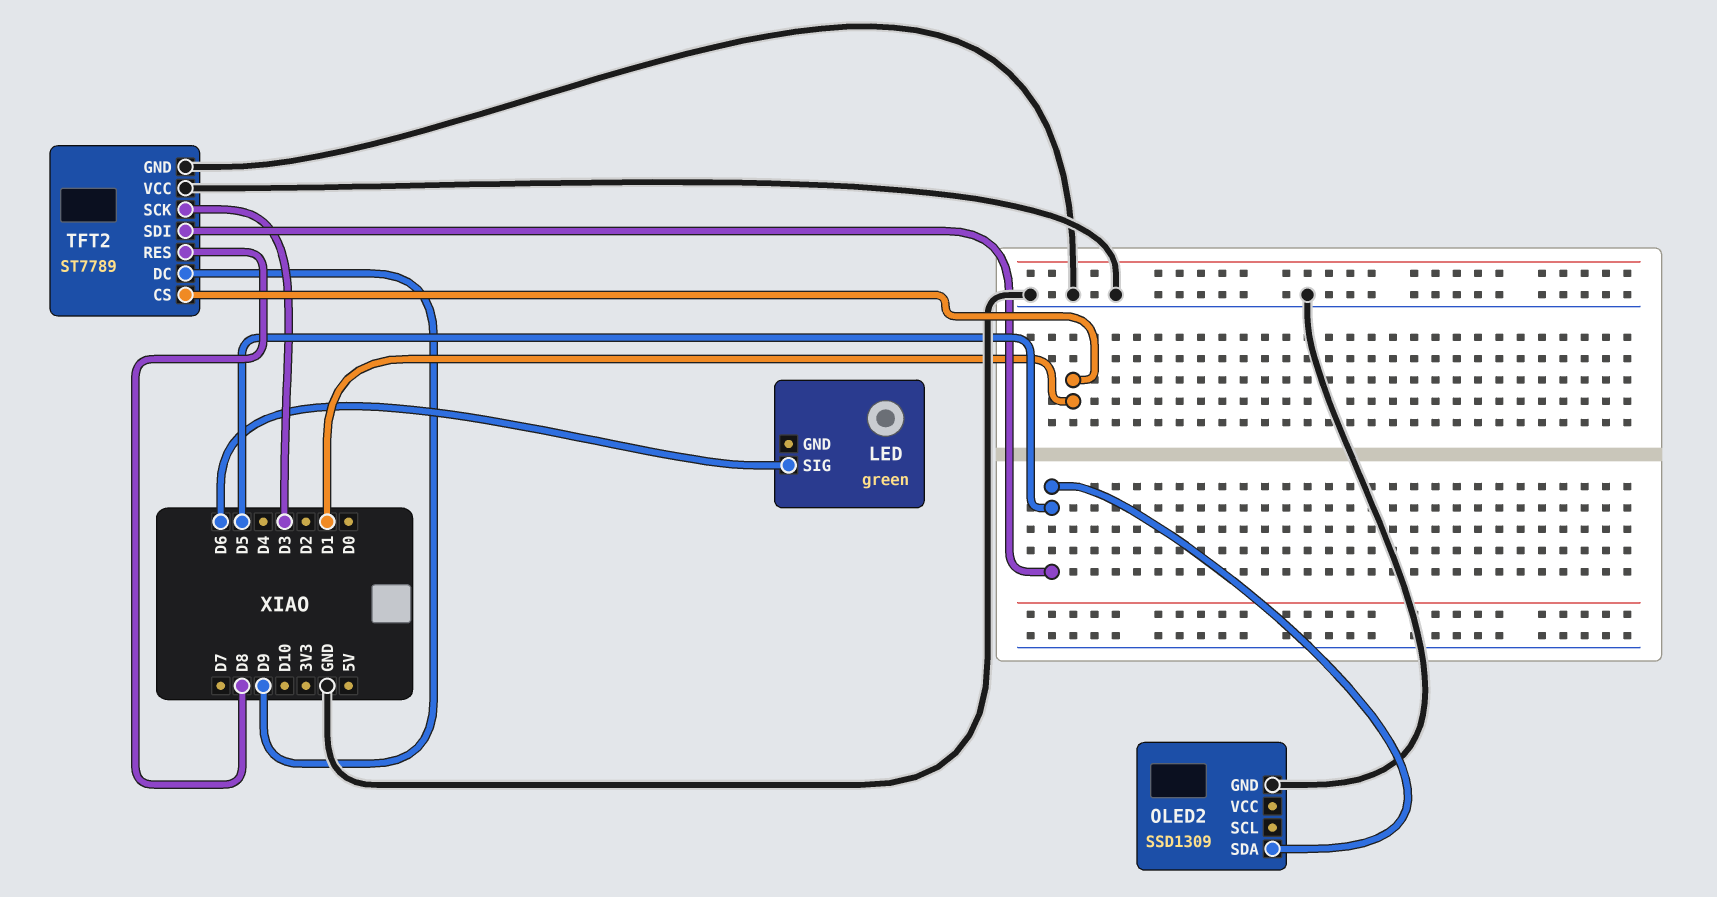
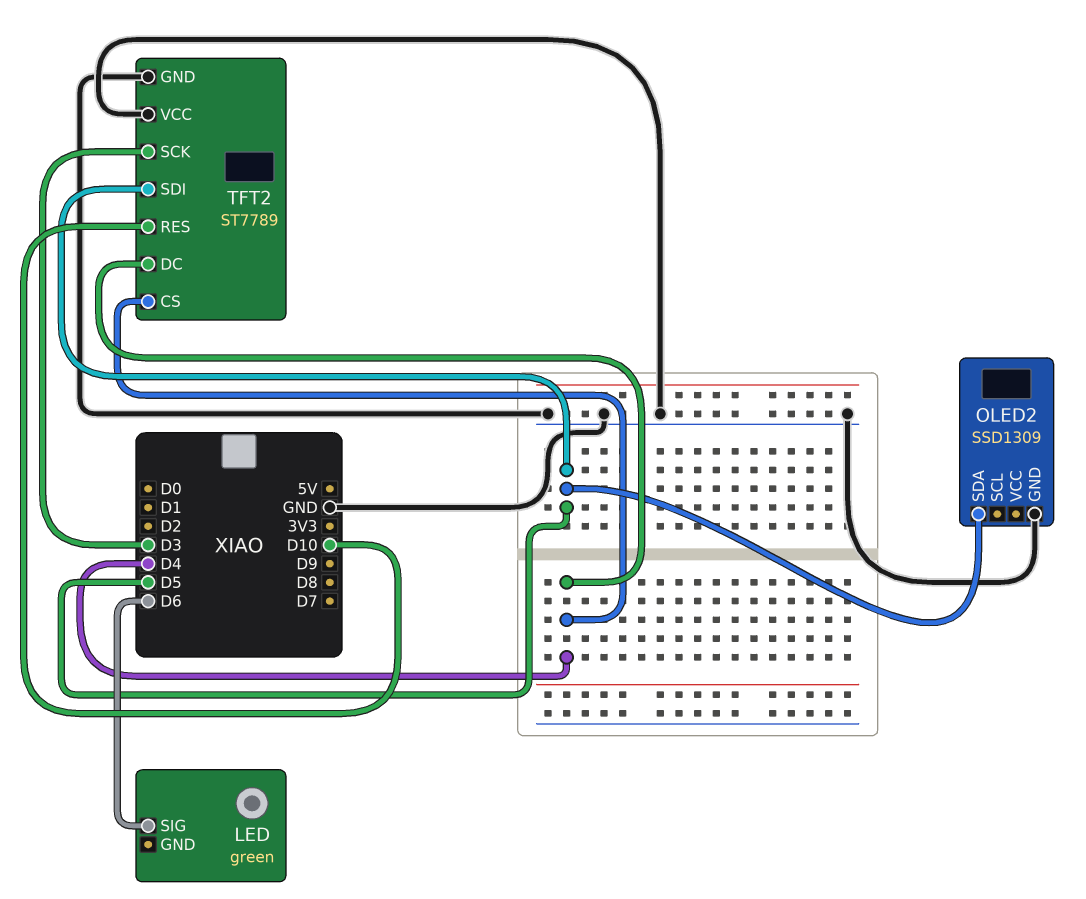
TFT2 pin CS: D1 -> D4
TFT2 pin DC: D9 -> D4
TFT2 pin RES: D8 -> D10

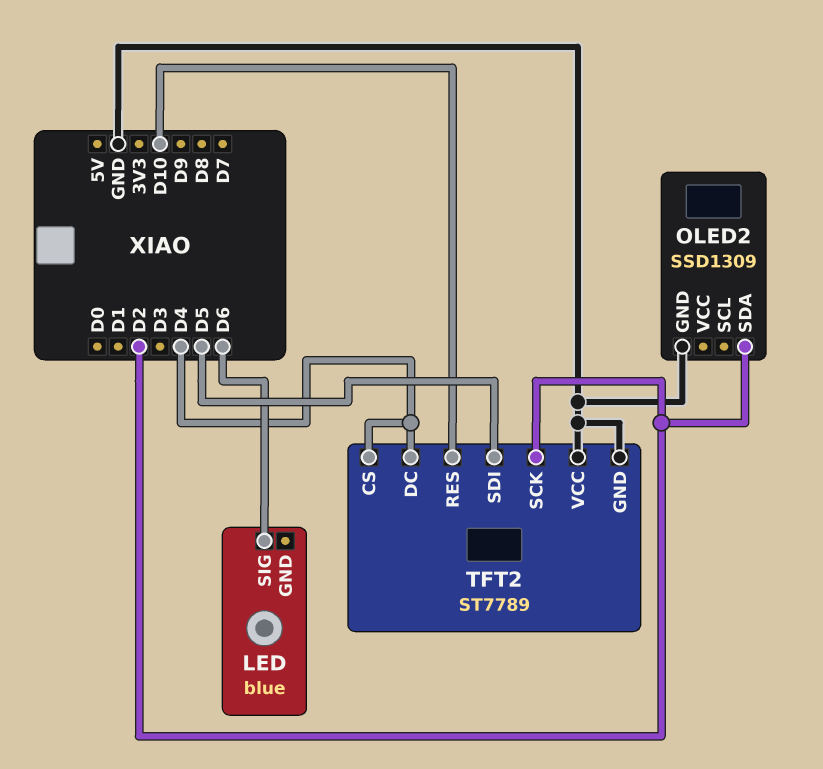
LED: green -> blue
OLED2 pin SDA: D5 -> D2
TFT2 pin SCK: D3 -> D2

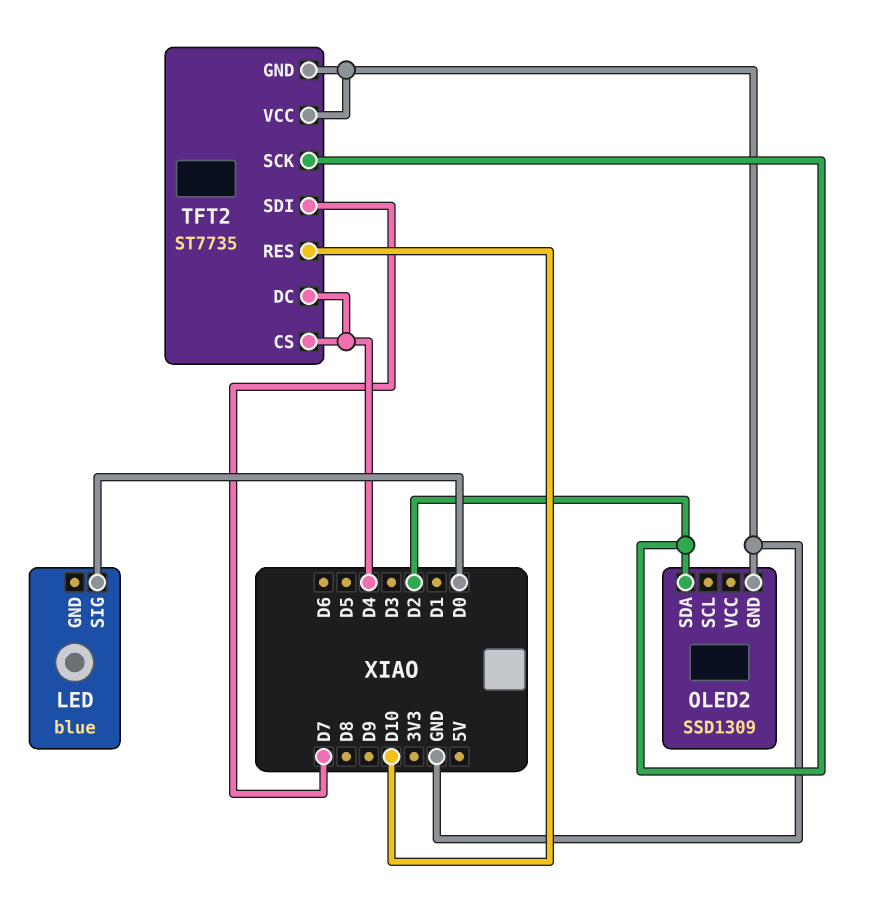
LED pin SIG: D6 -> D0
TFT2: ST7789 -> ST7735
TFT2 pin SDI: D5 -> D7

